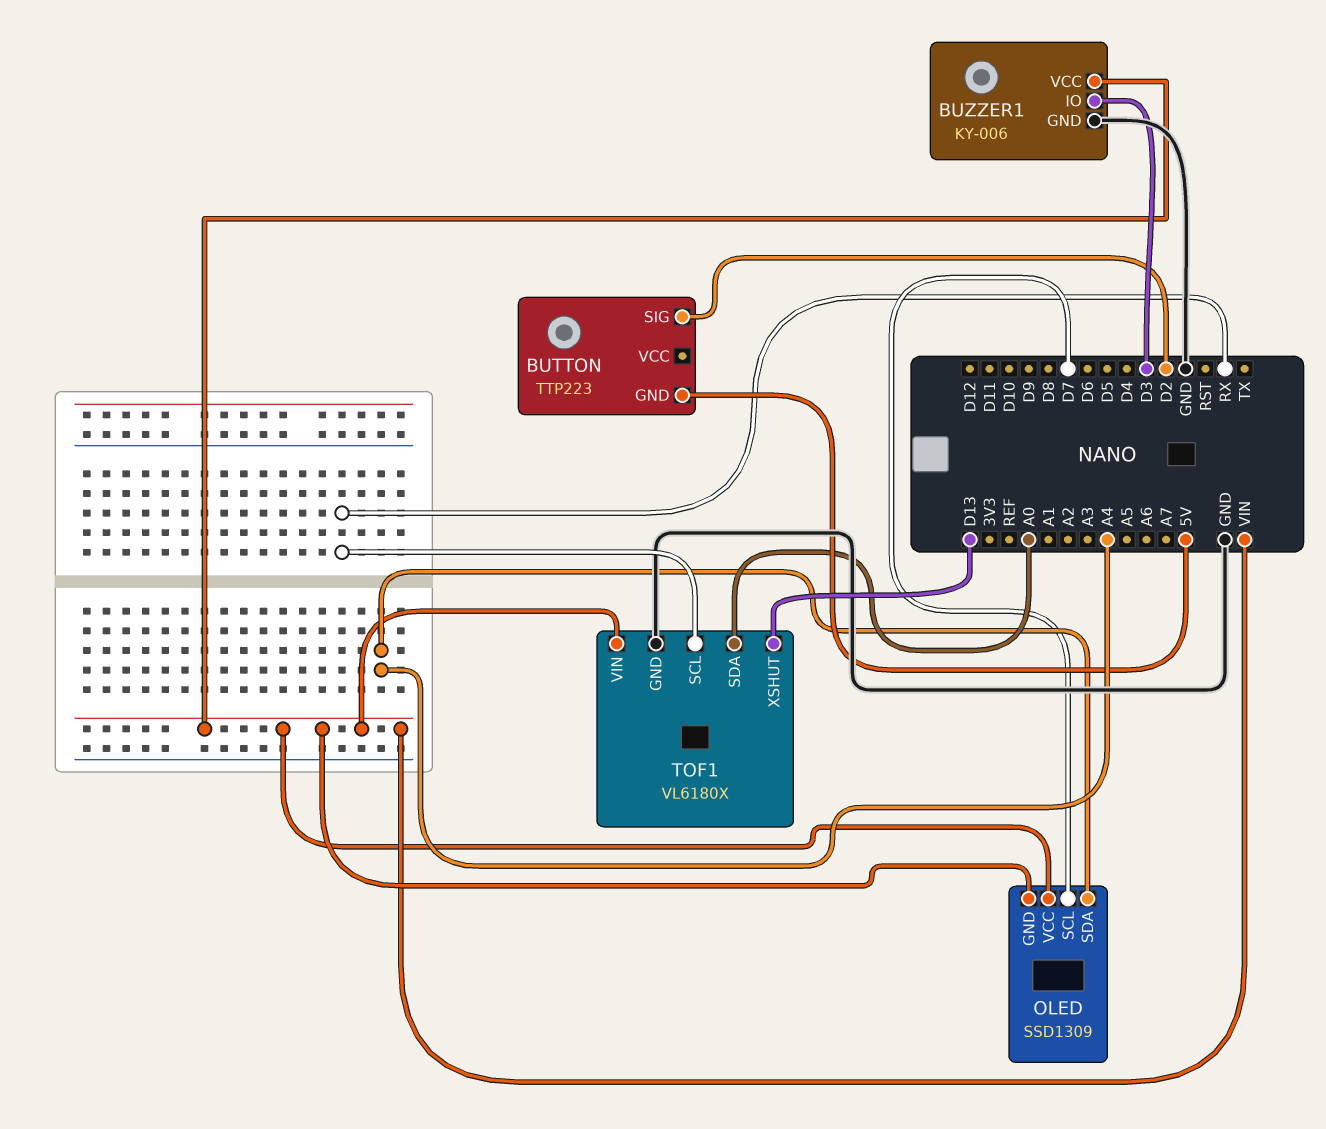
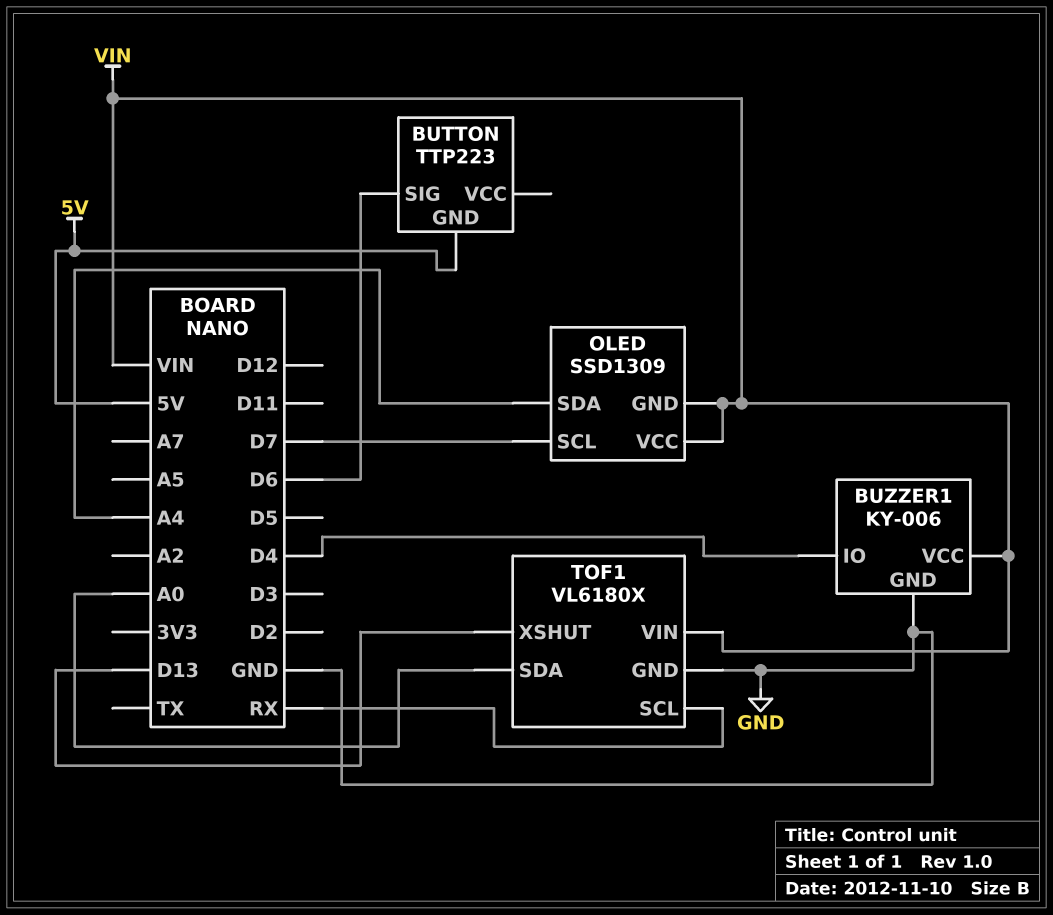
BUTTON pin SIG: D2 -> D6
BUZZER1 pin IO: D3 -> D4

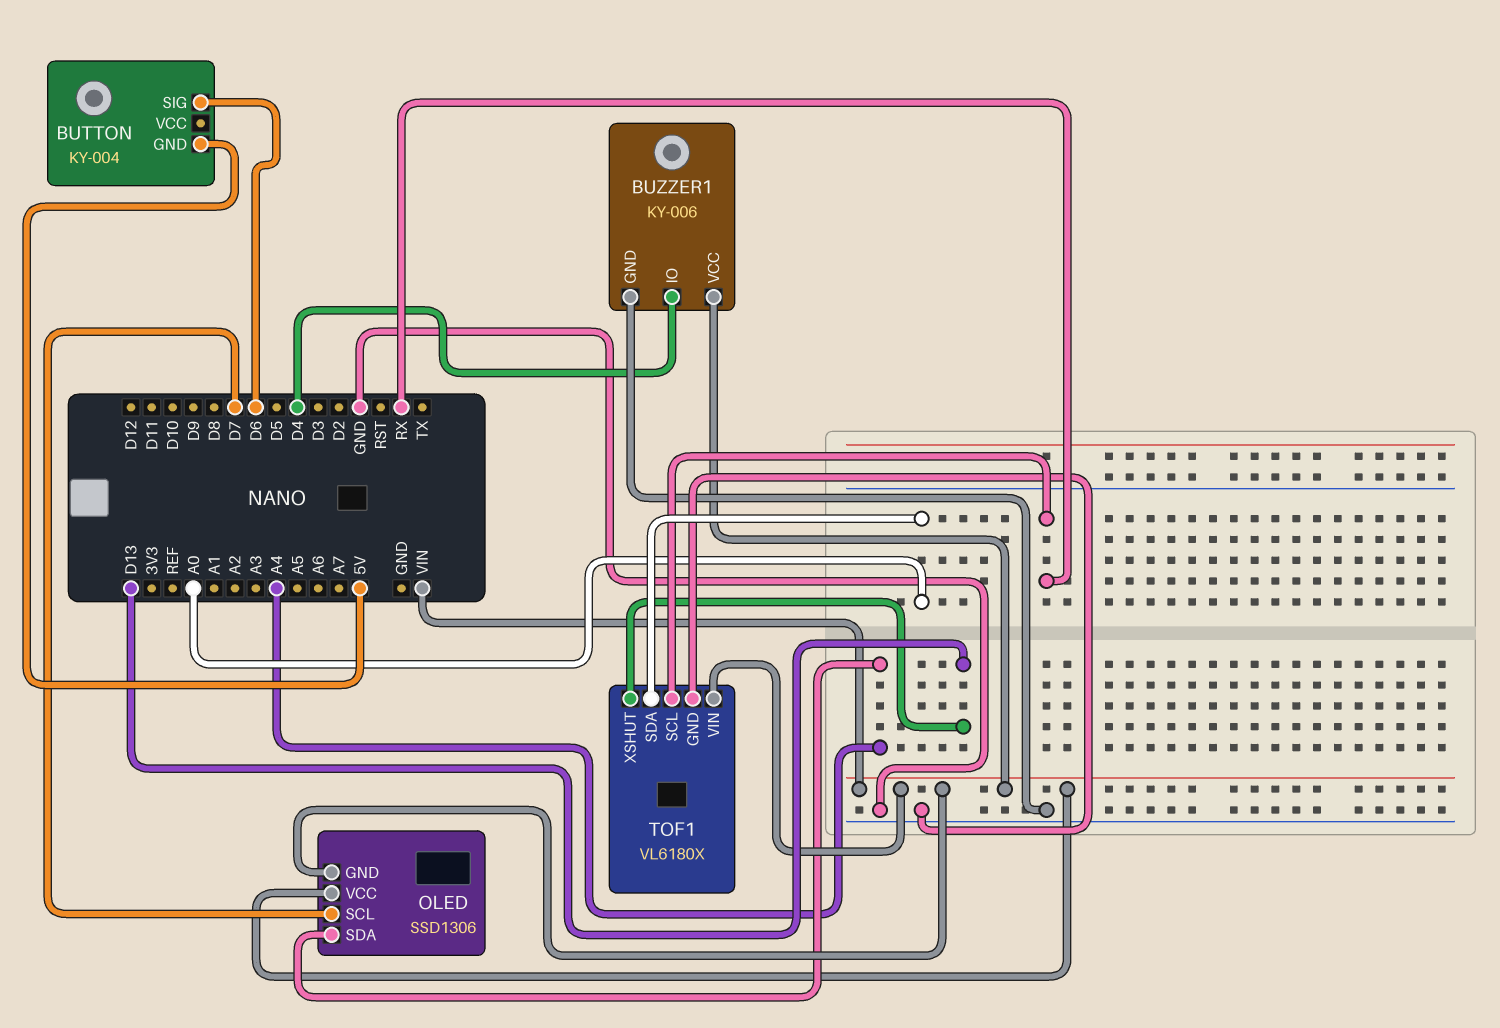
BUTTON: TTP223 -> KY-004
OLED: SSD1309 -> SSD1306

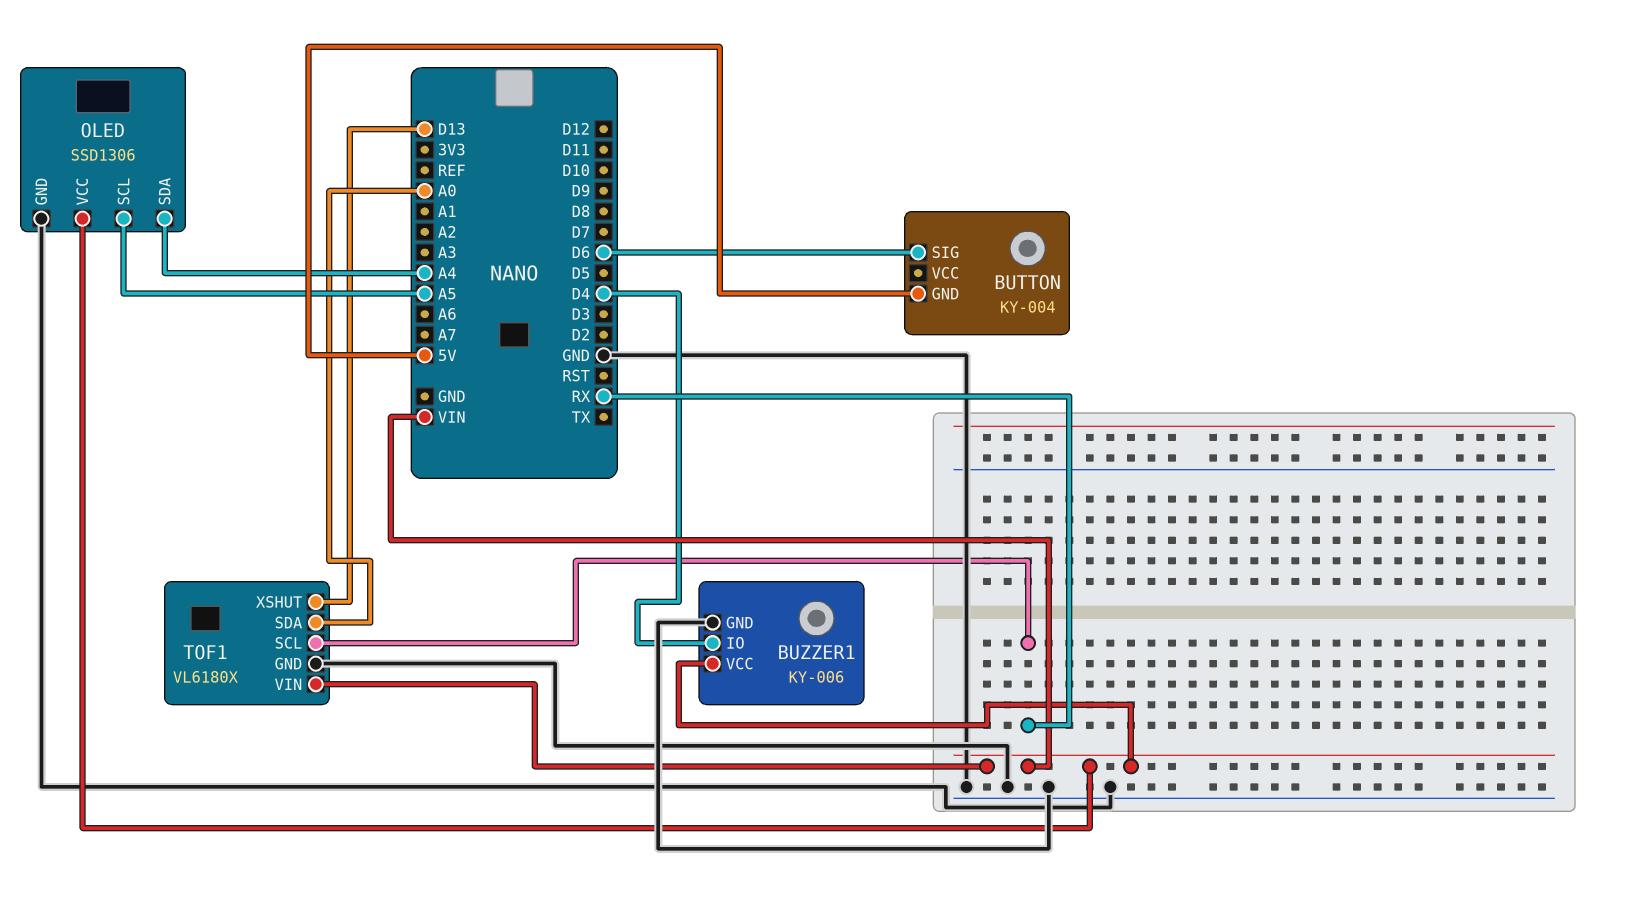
OLED pin GND: VIN -> GND
OLED pin SCL: D7 -> A5

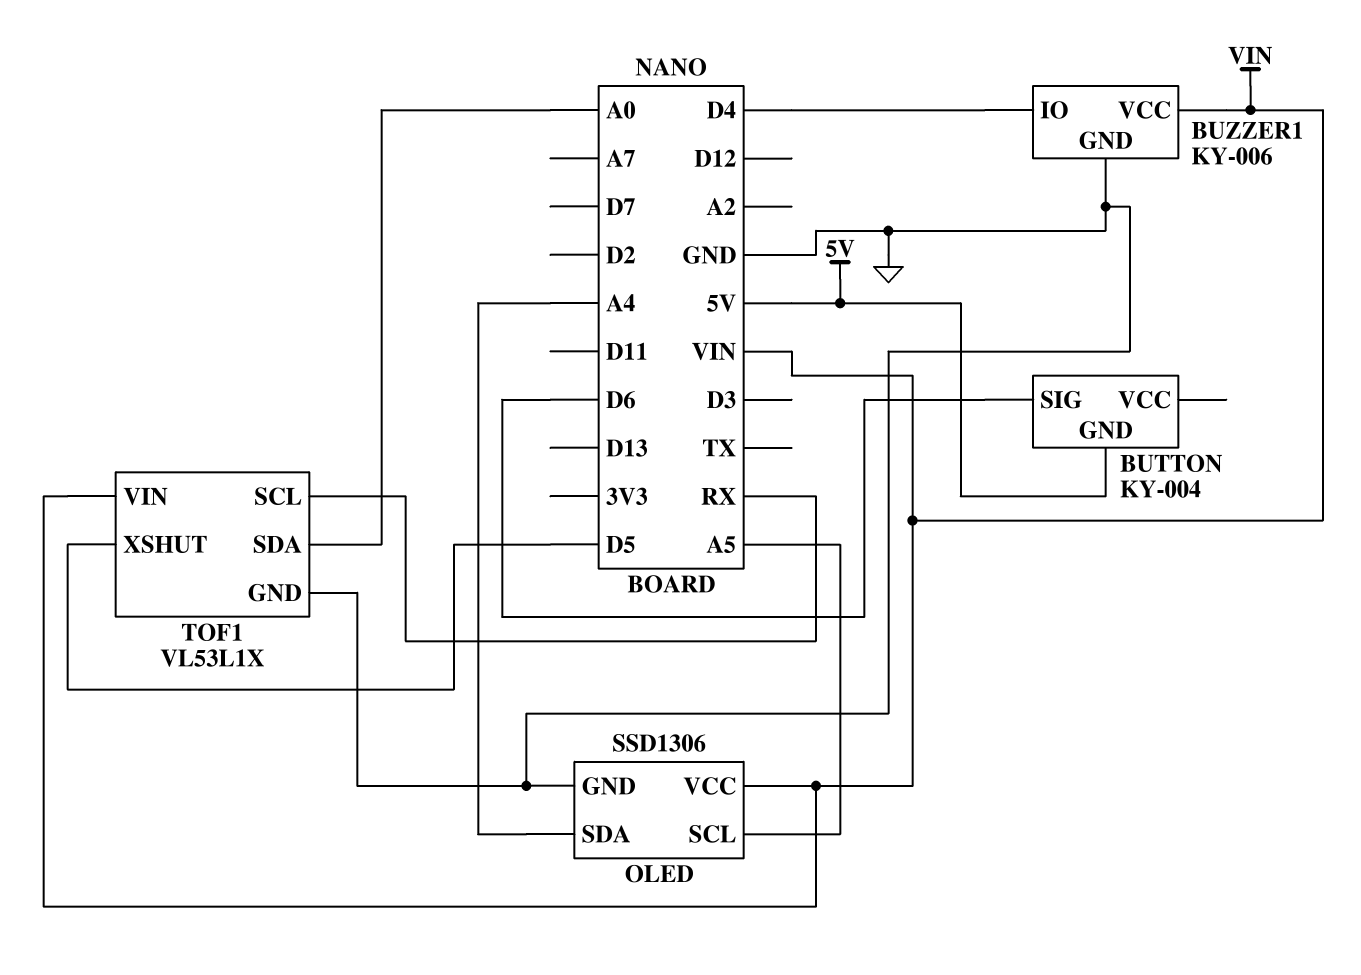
TOF1: VL6180X -> VL53L1X
TOF1 pin XSHUT: D13 -> D5

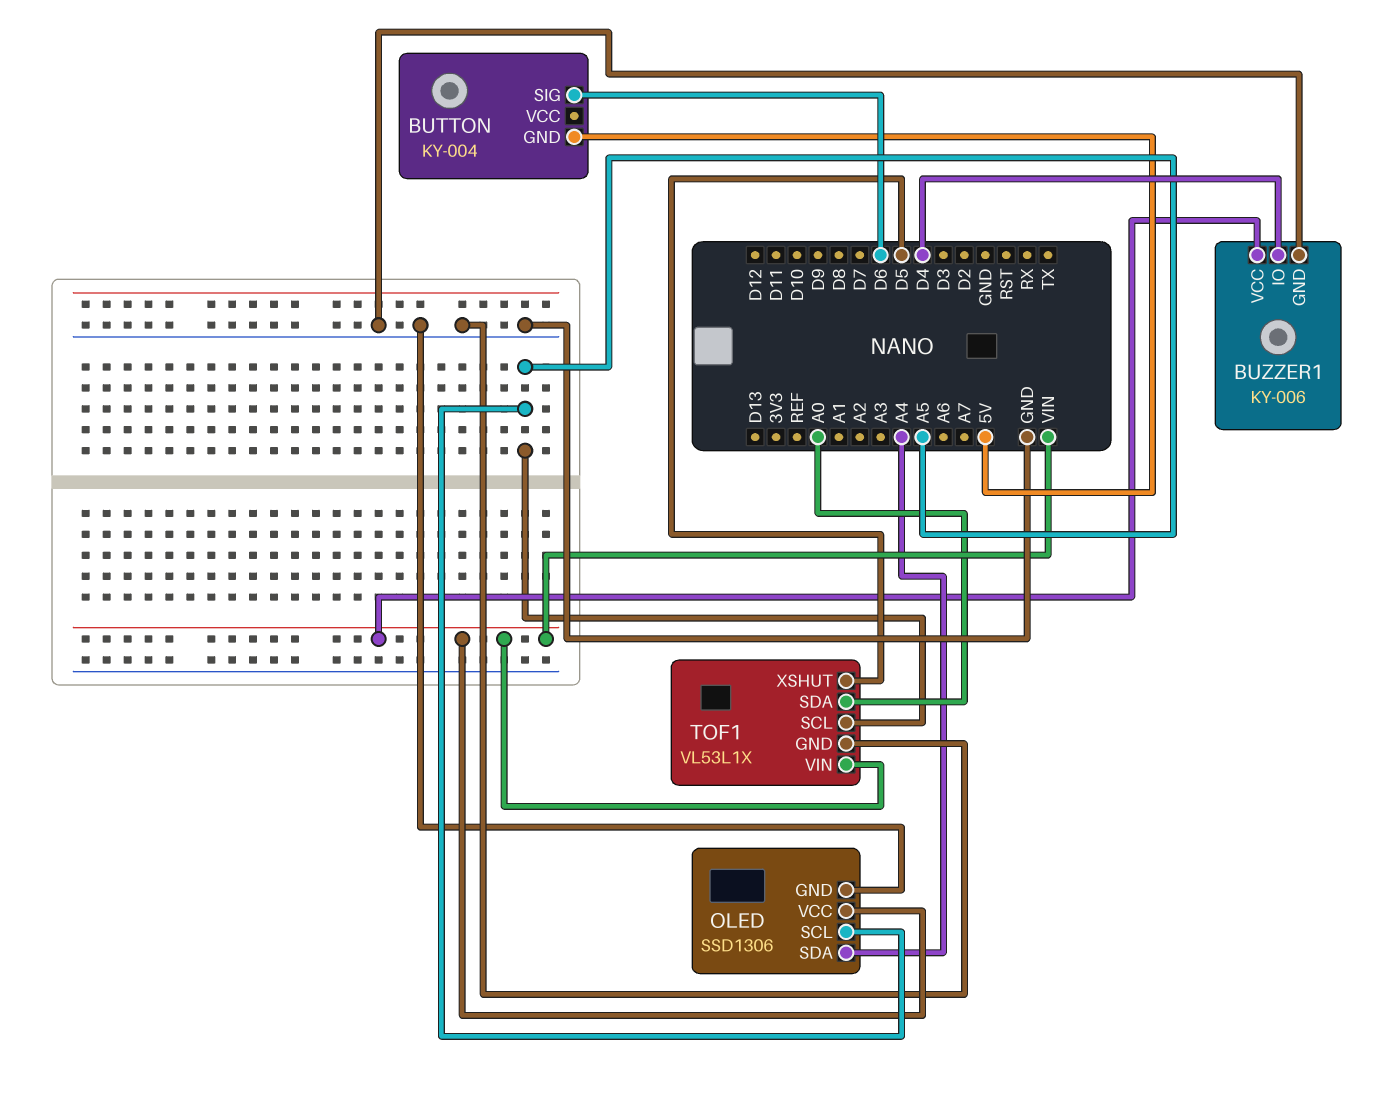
TOF1 pin SCL: RX -> A5

